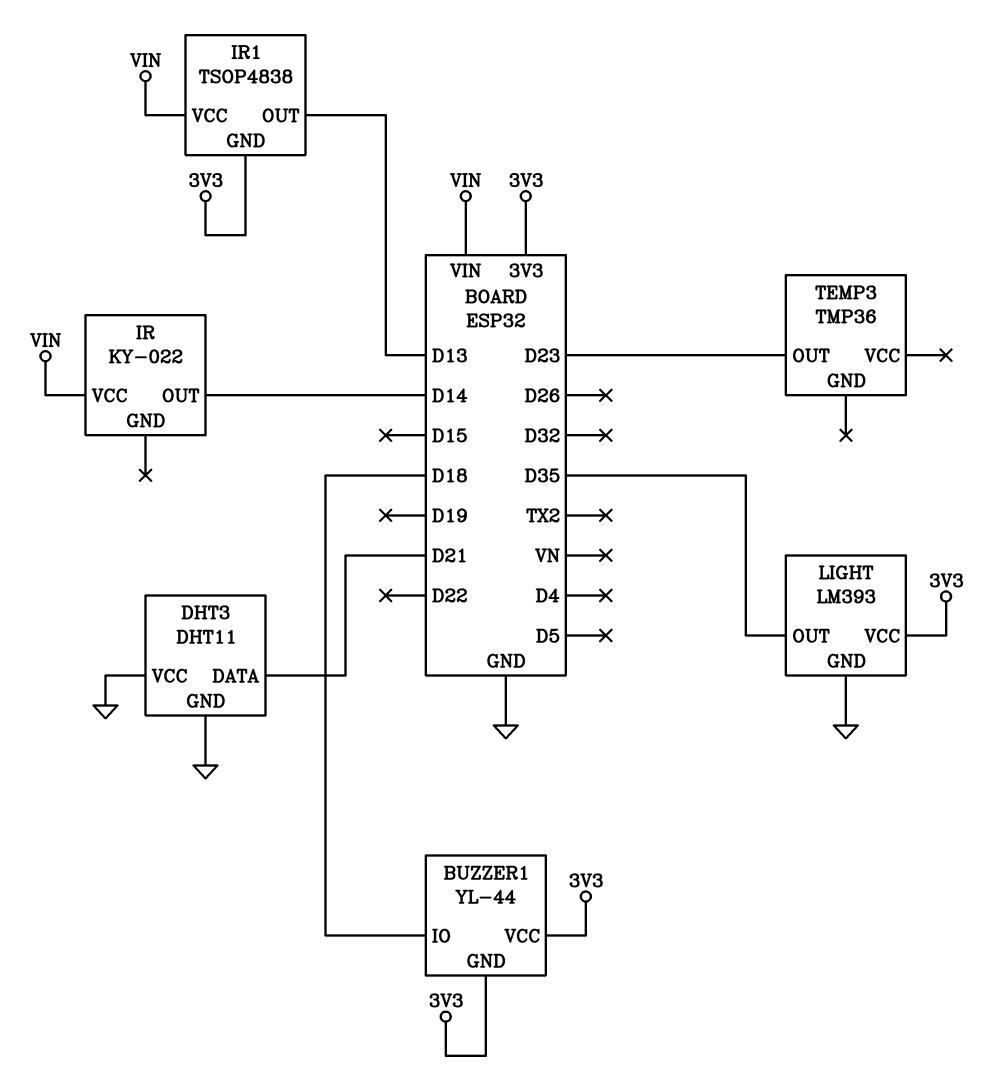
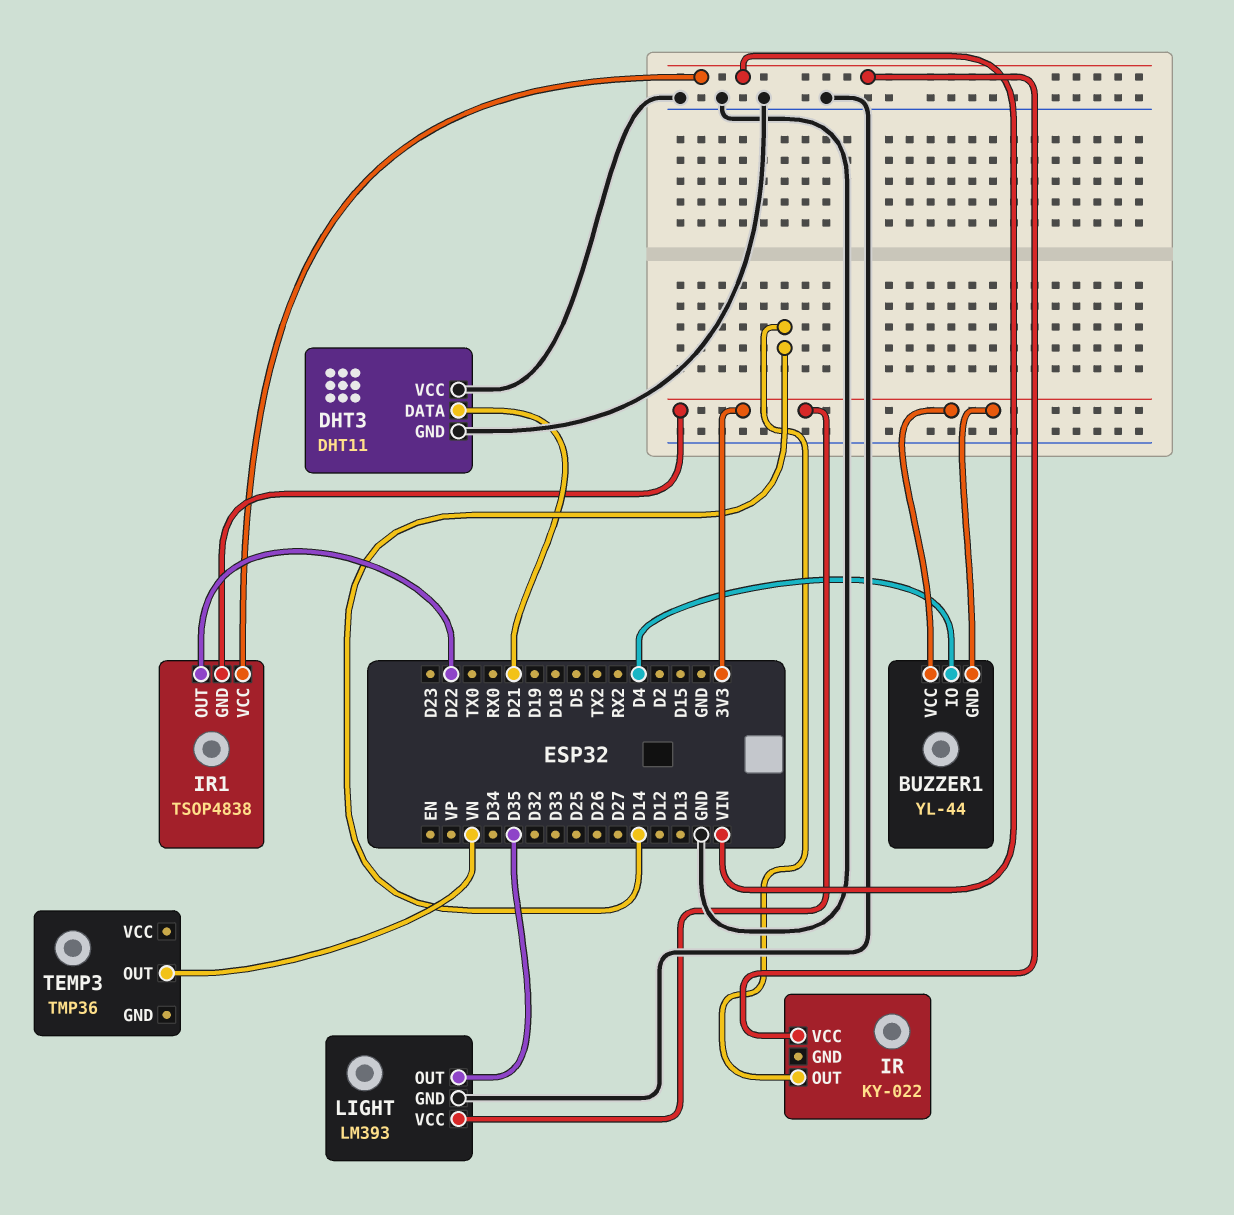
BUZZER1 pin IO: D18 -> D4
IR1 pin OUT: D13 -> D22
TEMP3 pin OUT: D23 -> VN

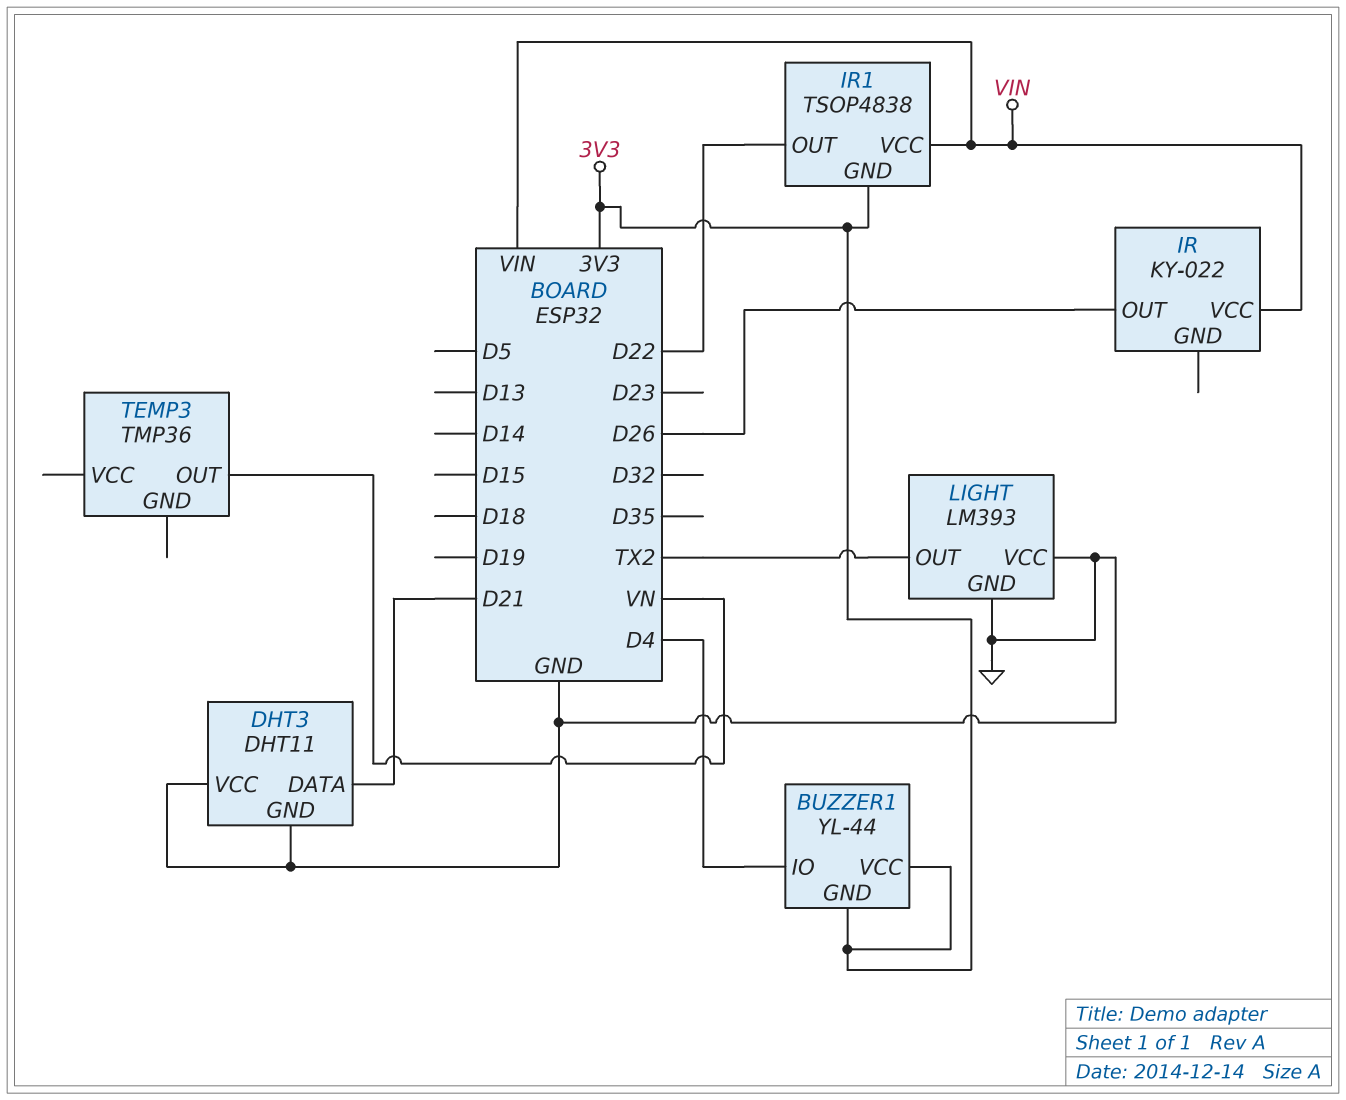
IR pin OUT: D14 -> D26
LIGHT pin OUT: D35 -> TX2
LIGHT pin VCC: 3V3 -> GND

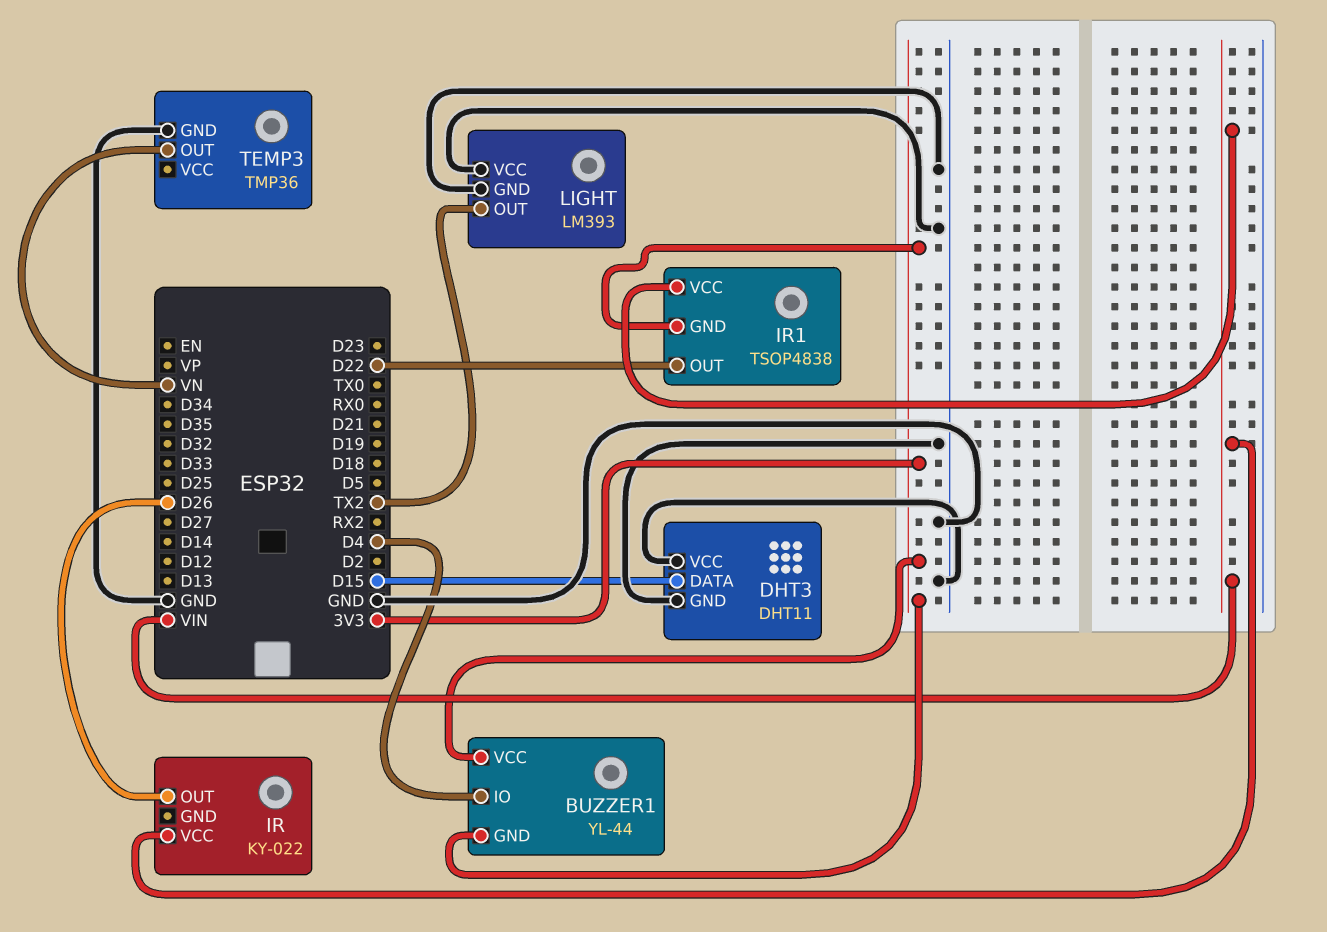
DHT3 pin DATA: D21 -> D15
TEMP3 pin GND: none -> GND

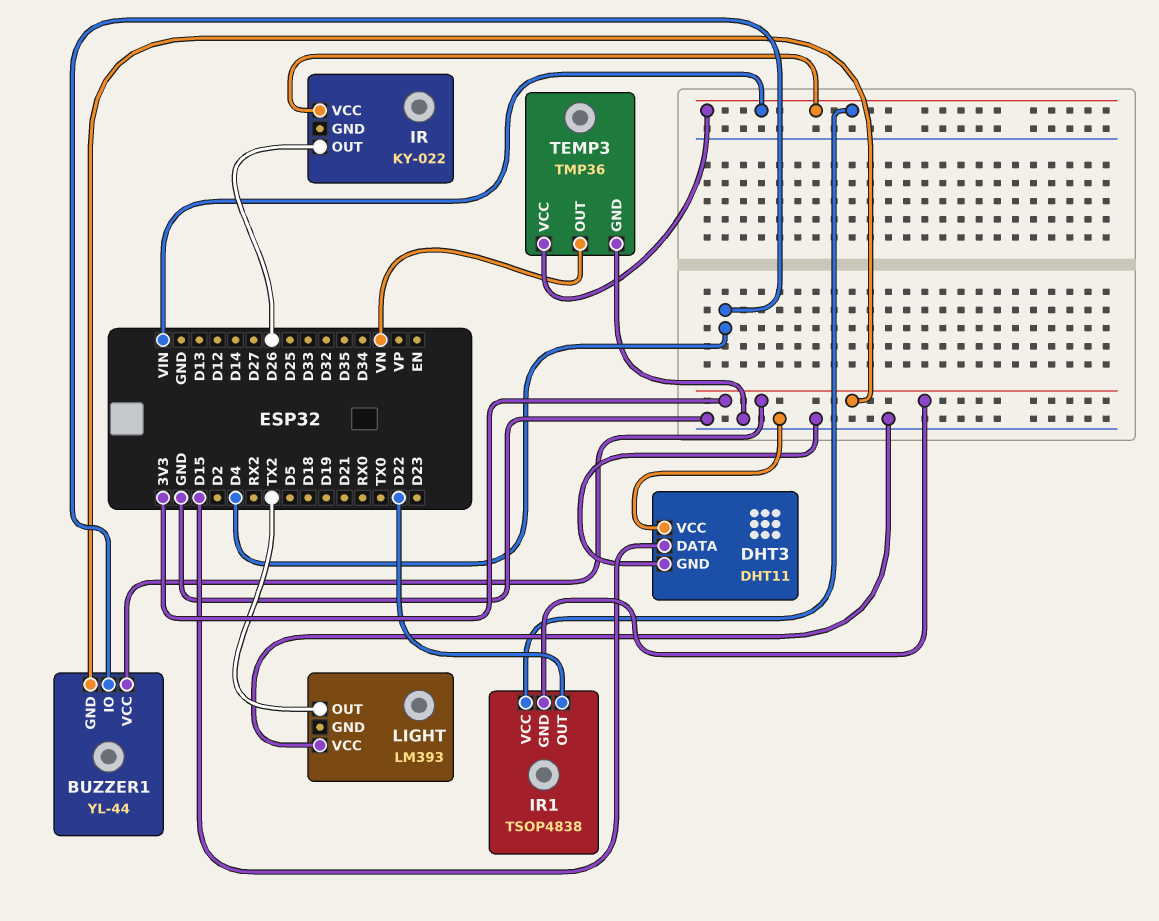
LIGHT pin GND: GND -> none
TEMP3 pin VCC: none -> VIN

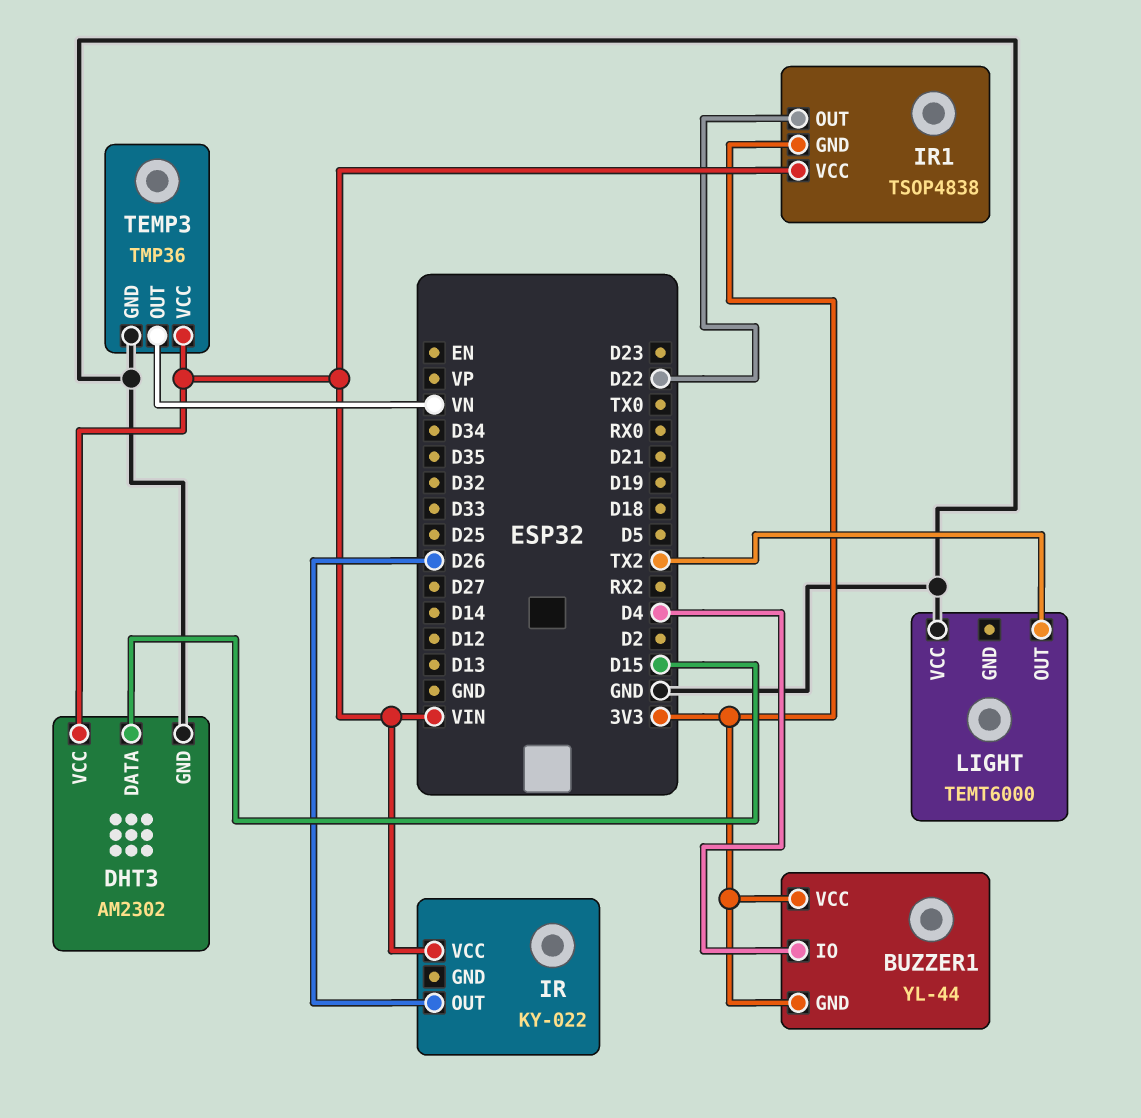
DHT3: DHT11 -> AM2302
DHT3 pin VCC: GND -> VIN
LIGHT: LM393 -> TEMT6000

